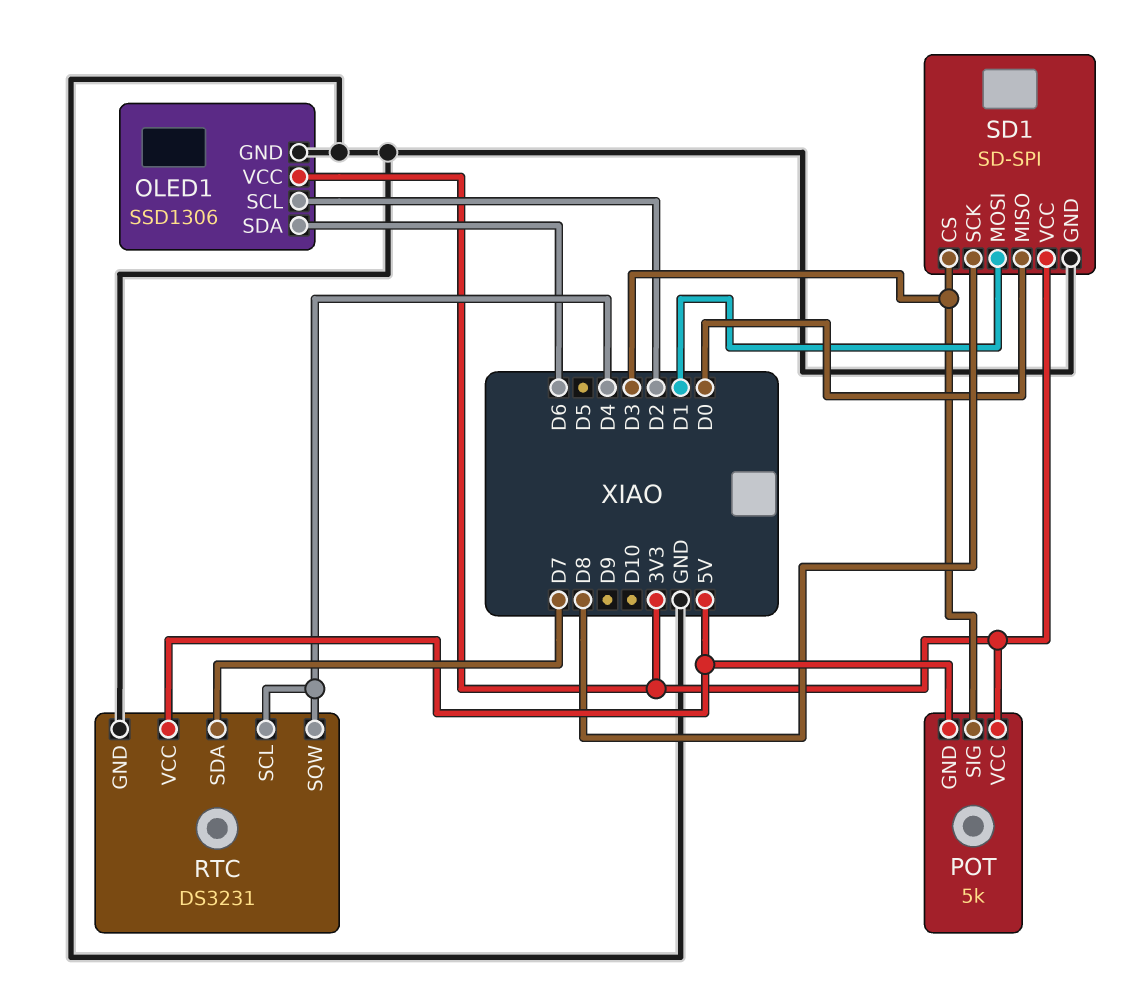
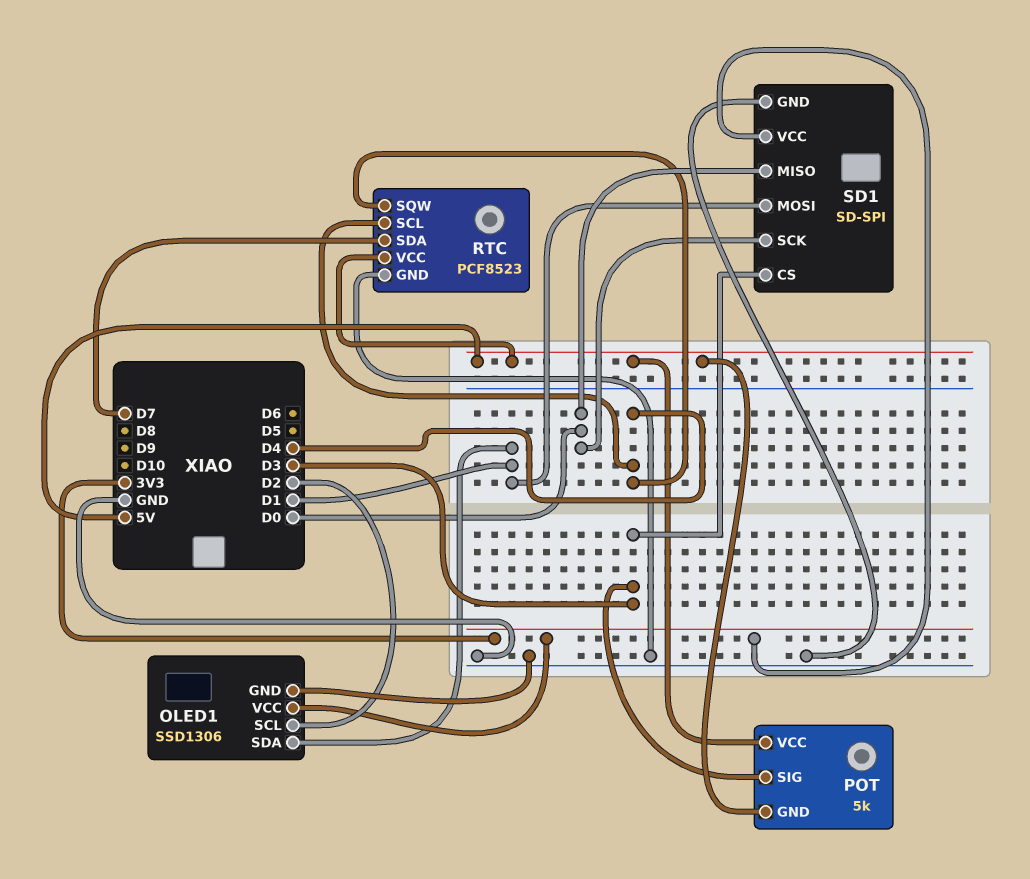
OLED1 pin SDA: D6 -> D1
POT pin VCC: 3V3 -> 5V
RTC: DS3231 -> PCF8523
SD1 pin SCK: D8 -> D0

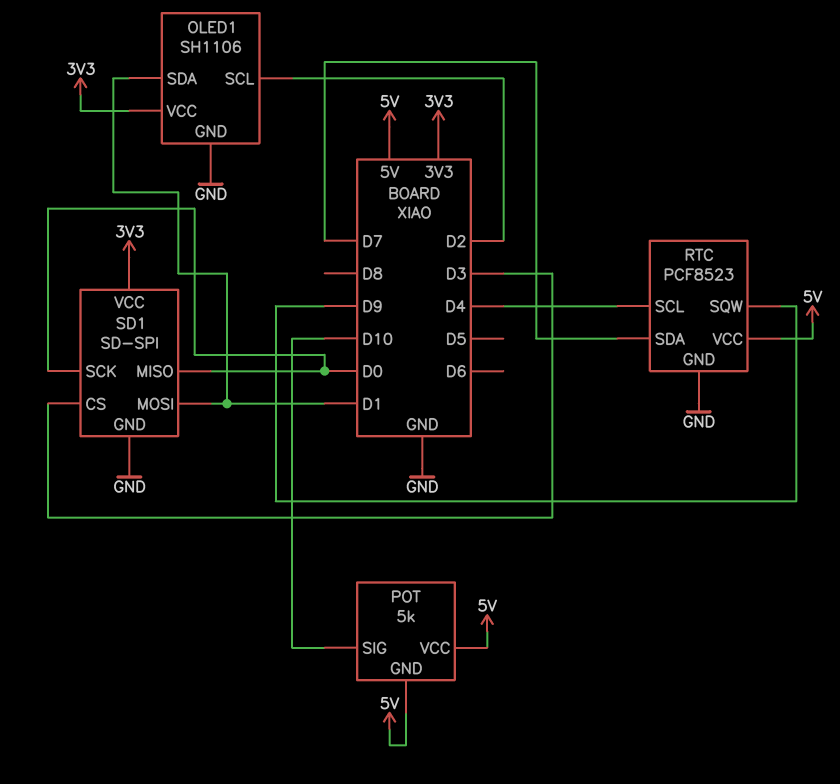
OLED1: SSD1306 -> SH1106
POT pin SIG: D3 -> D10
RTC pin SQW: D4 -> D9

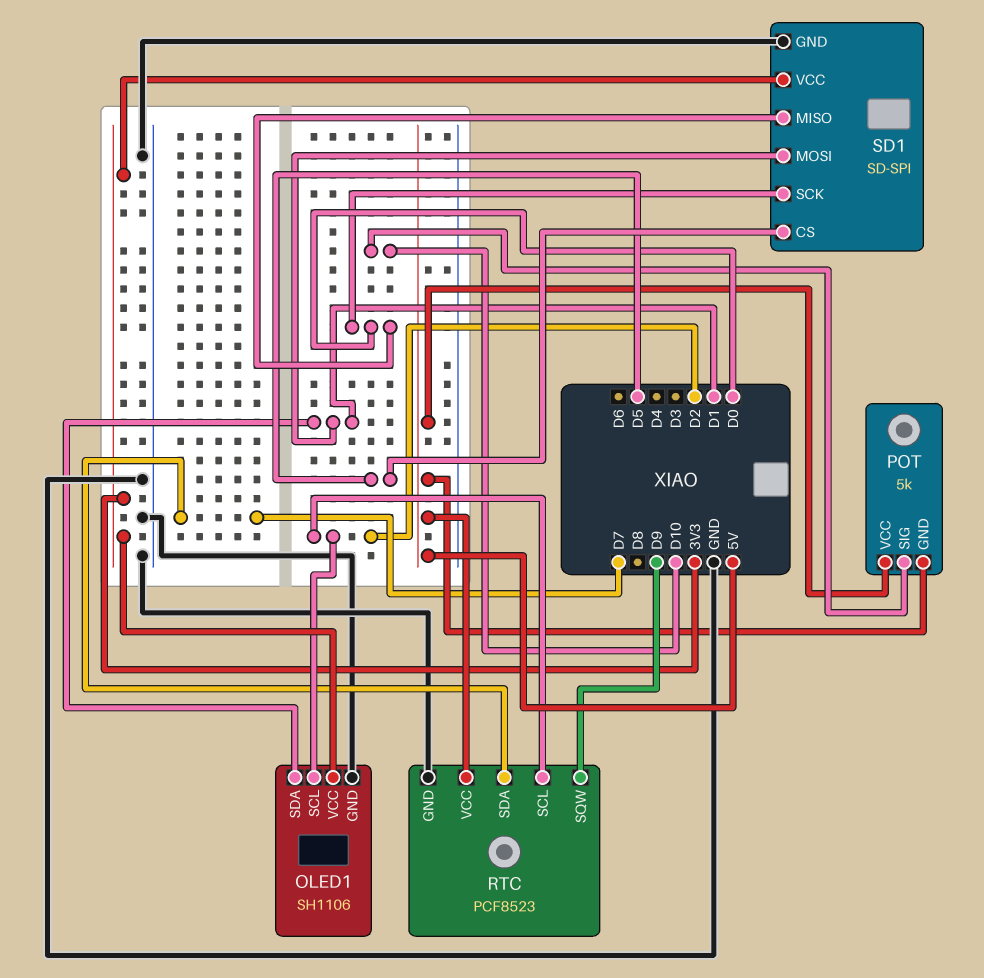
RTC pin SCL: D4 -> D2
SD1 pin CS: D3 -> D5

